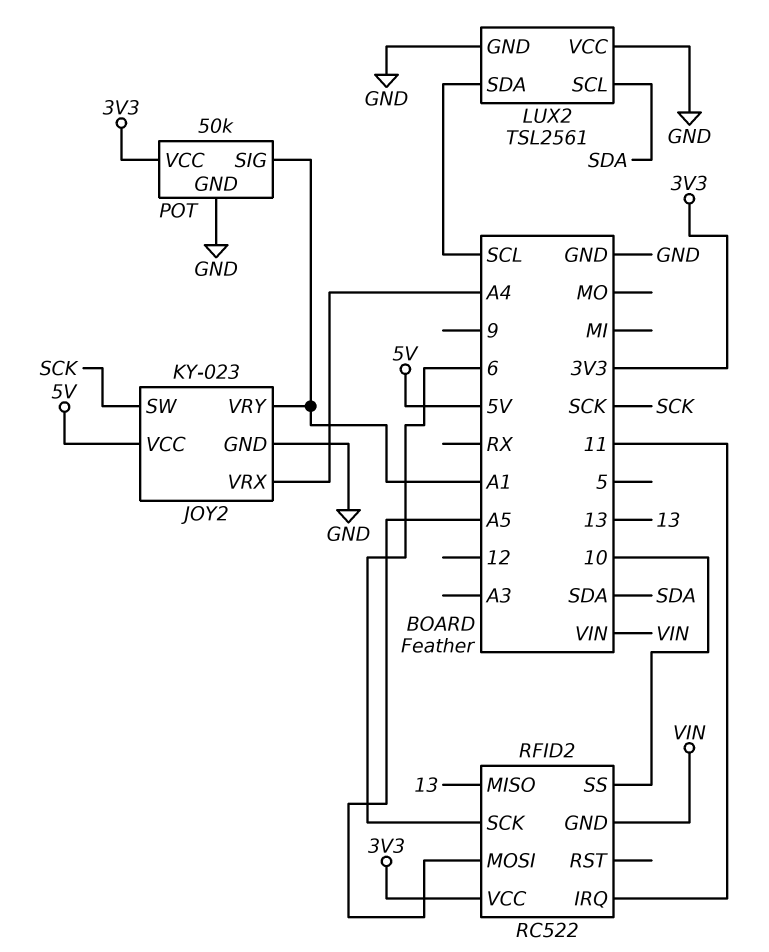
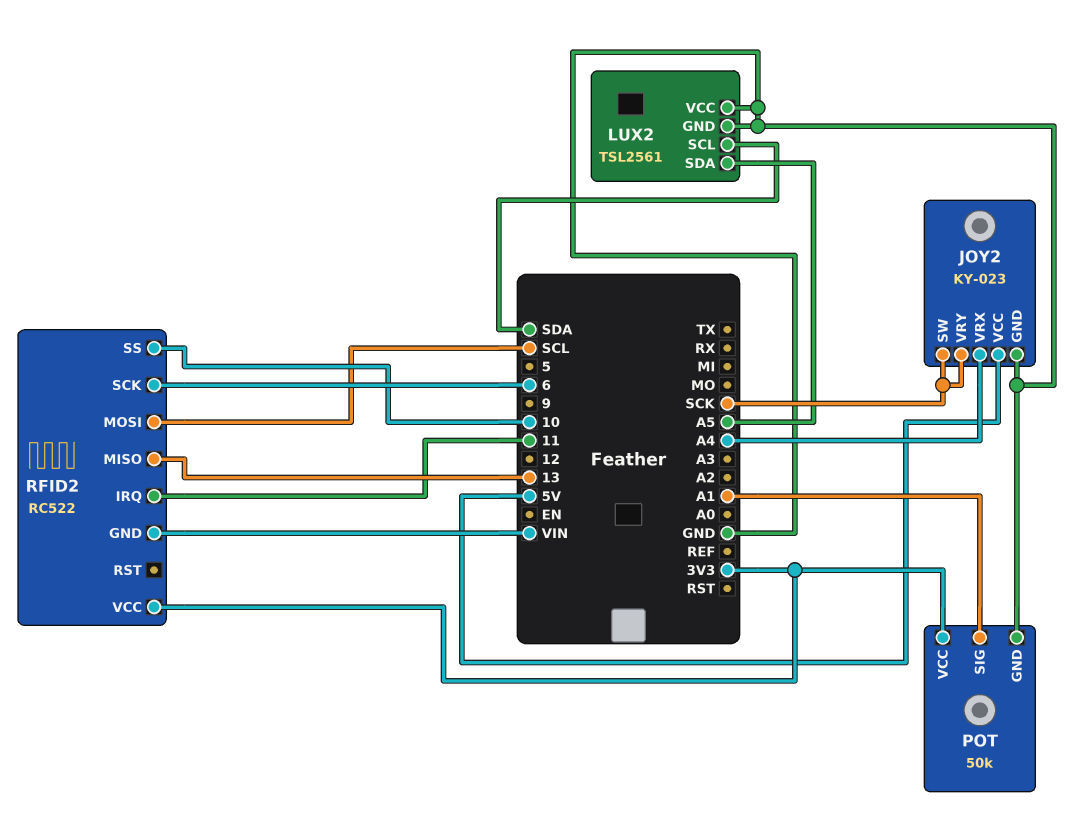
JOY2 pin VRY: A1 -> SCK
LUX2 pin SDA: SCL -> A5
RFID2 pin MOSI: A5 -> SCL

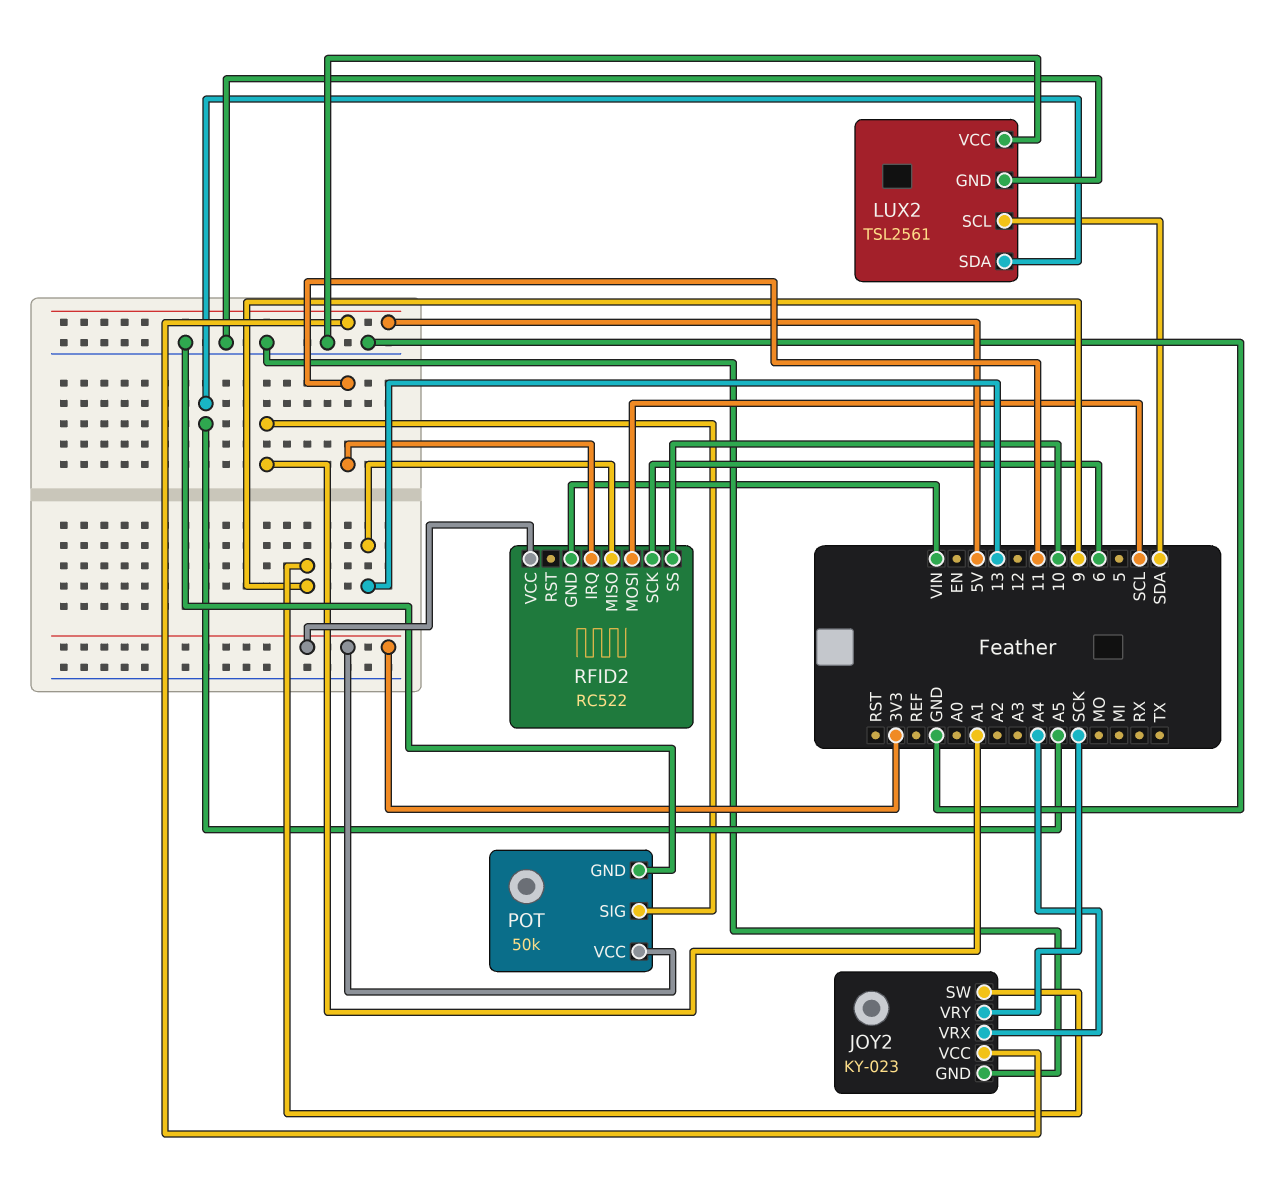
JOY2 pin SW: SCK -> 9

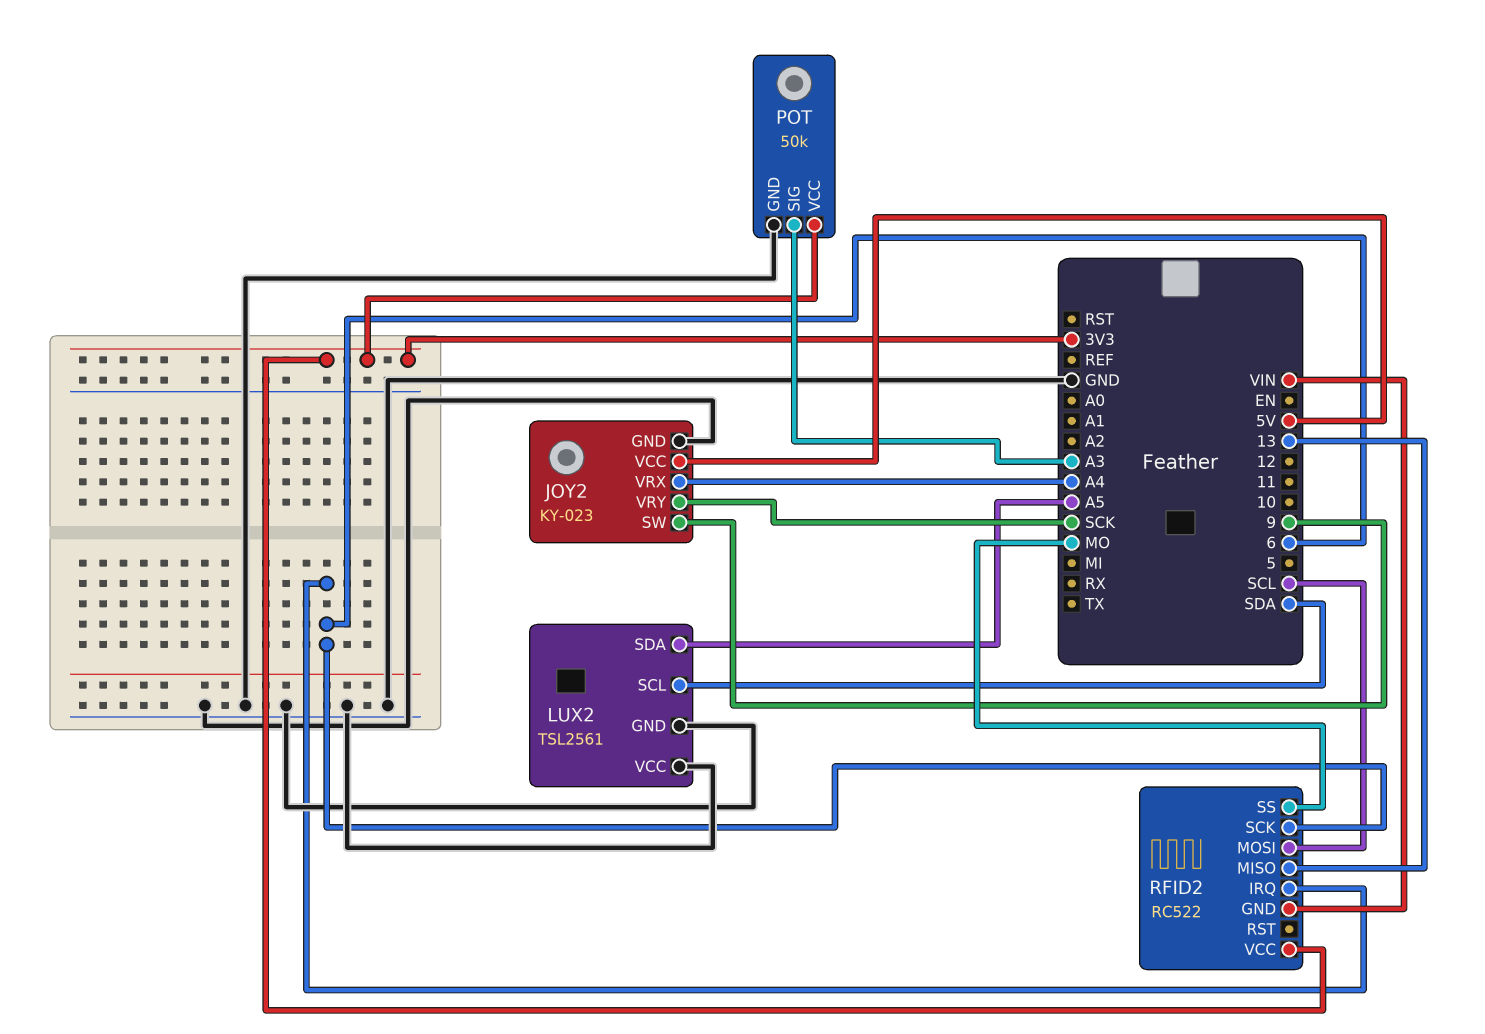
POT pin SIG: A1 -> A3
RFID2 pin IRQ: 11 -> 6
RFID2 pin SS: 10 -> MO

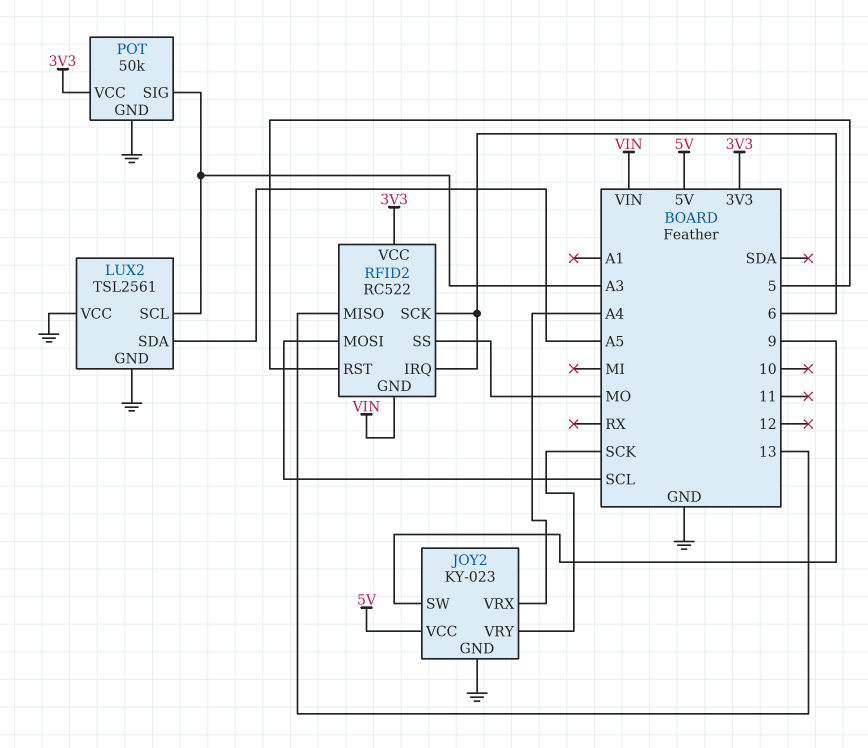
LUX2 pin SCL: SDA -> A3
RFID2 pin RST: none -> 5

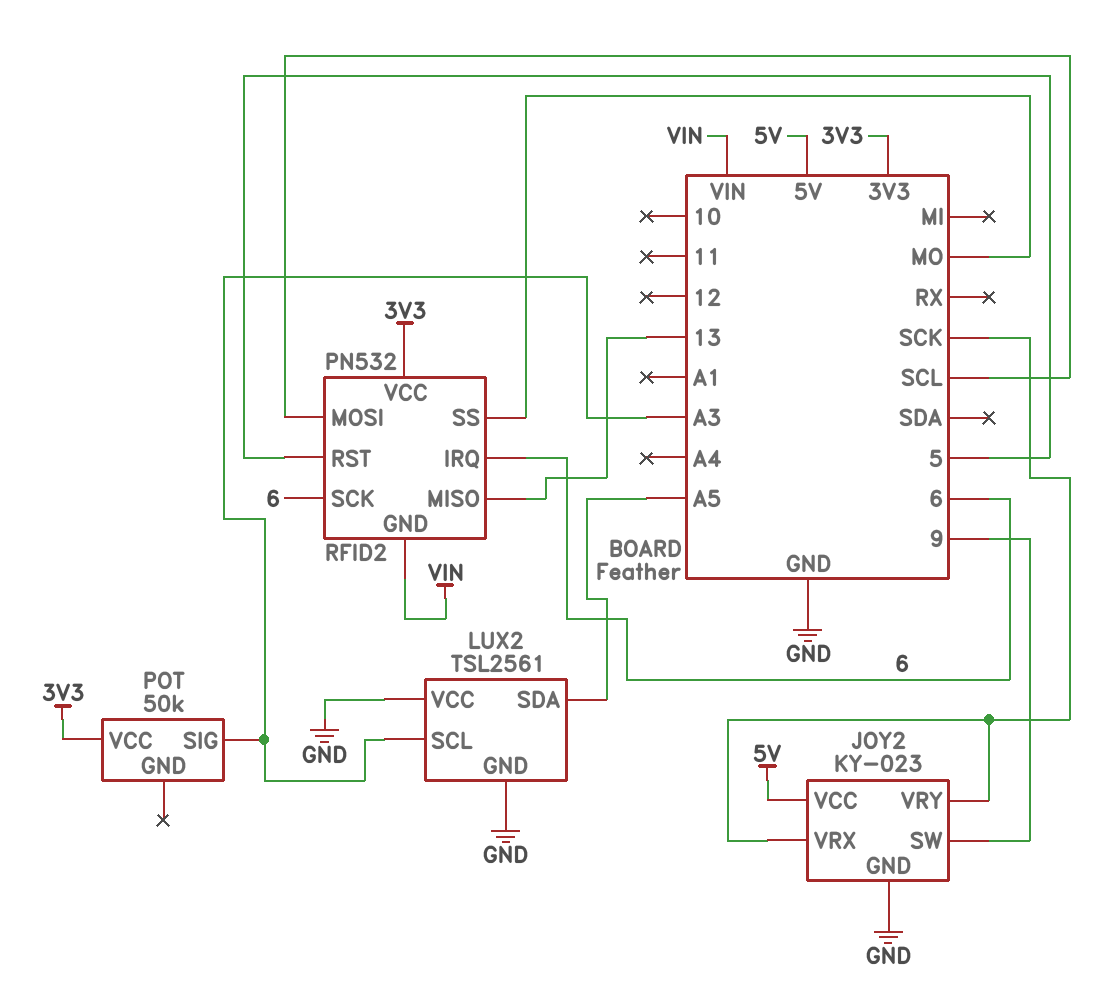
JOY2 pin VRX: A4 -> SCK
POT pin GND: GND -> none
RFID2: RC522 -> PN532

